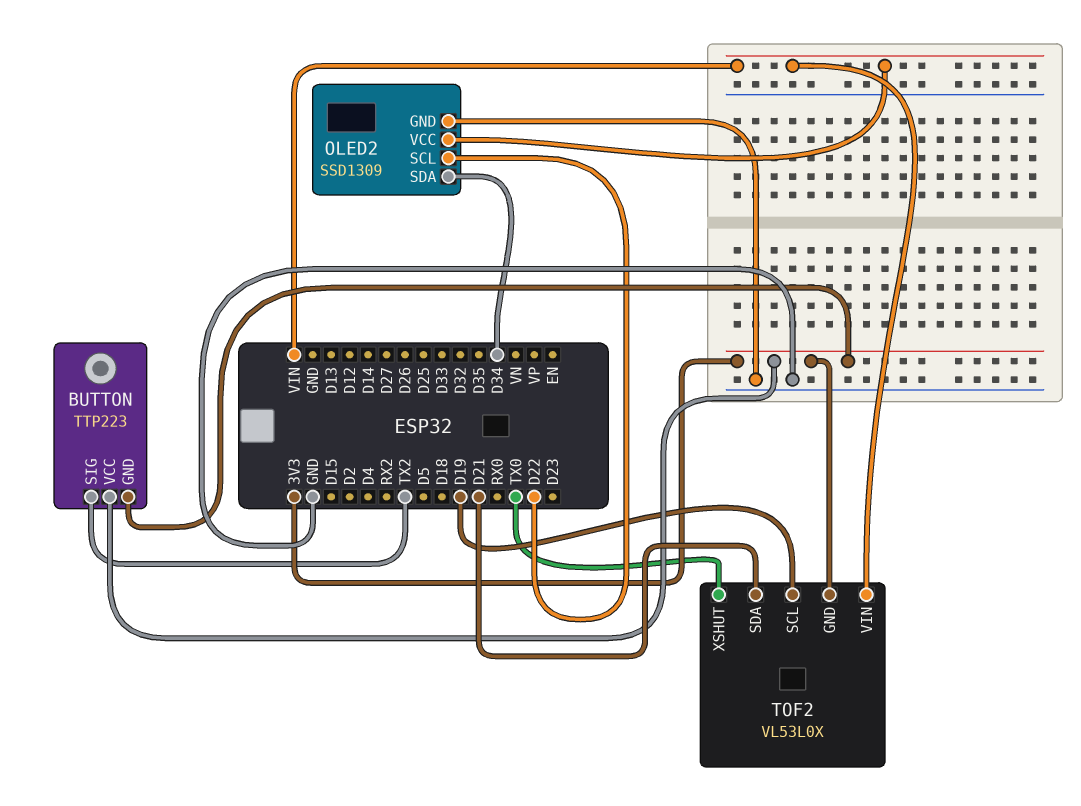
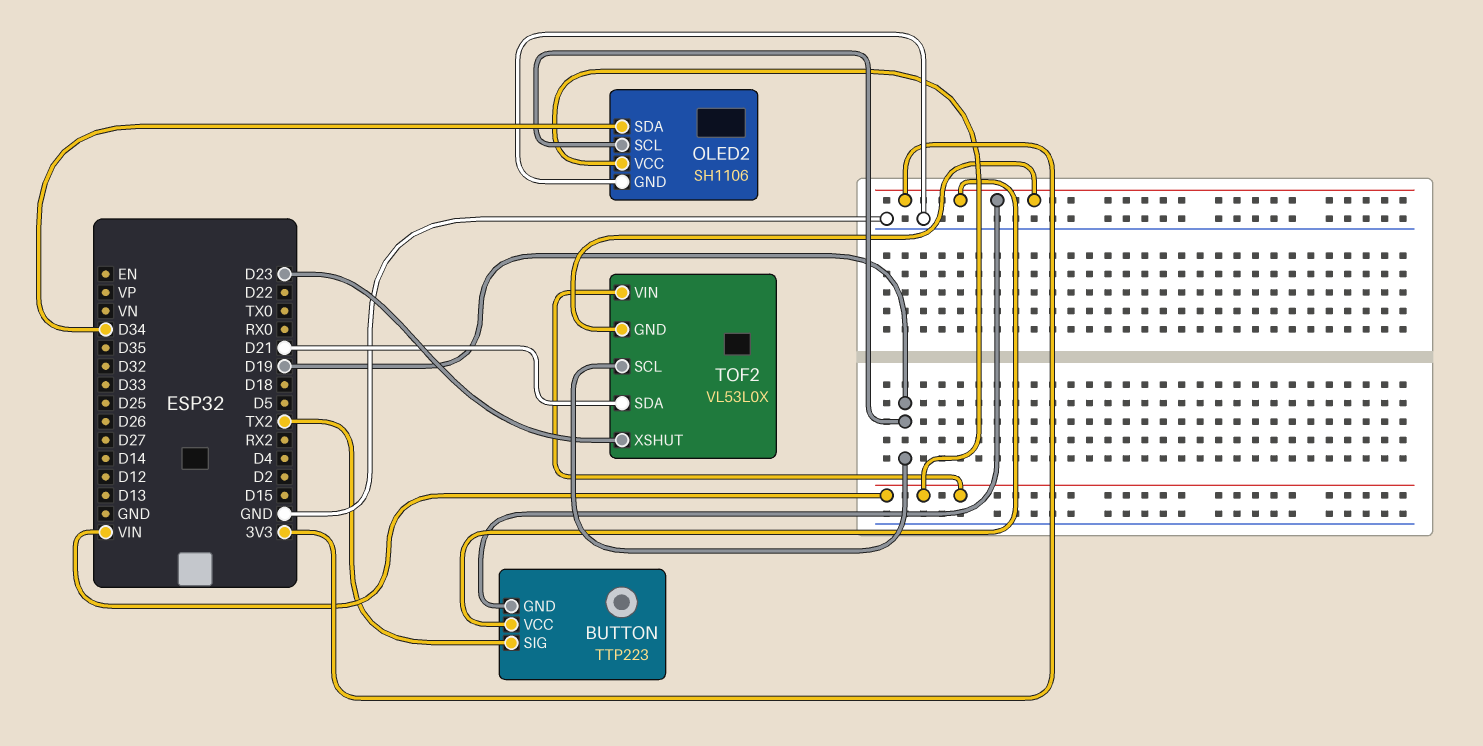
OLED2: SSD1309 -> SH1106
OLED2 pin SCL: D22 -> D19
TOF2 pin XSHUT: TX0 -> D23

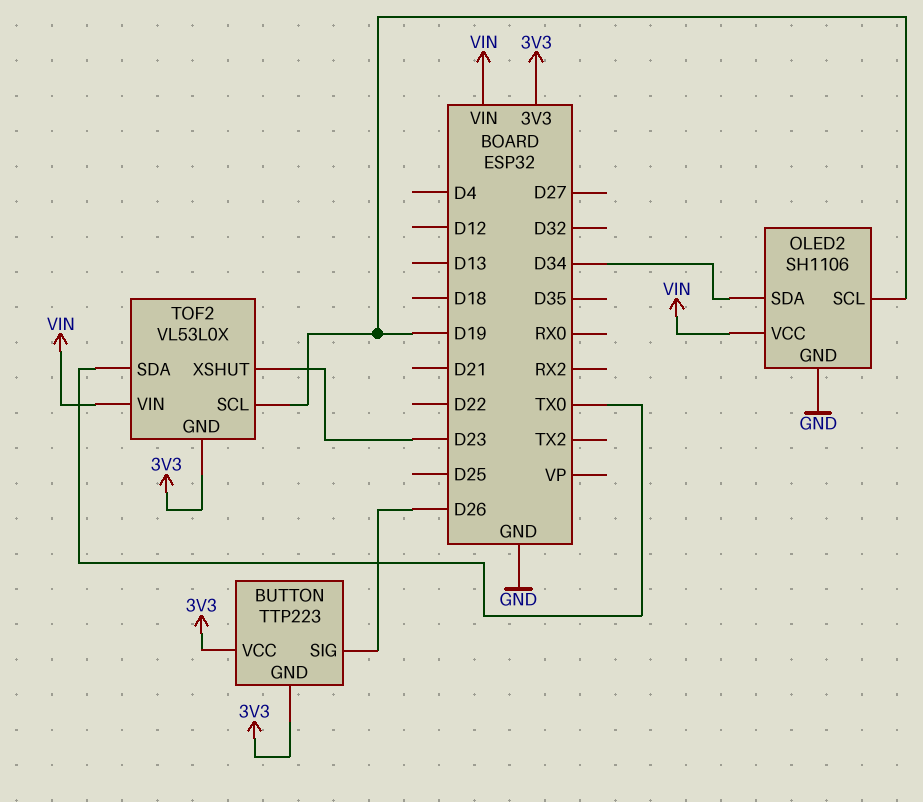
BUTTON pin SIG: TX2 -> D26
TOF2 pin SDA: D21 -> TX0

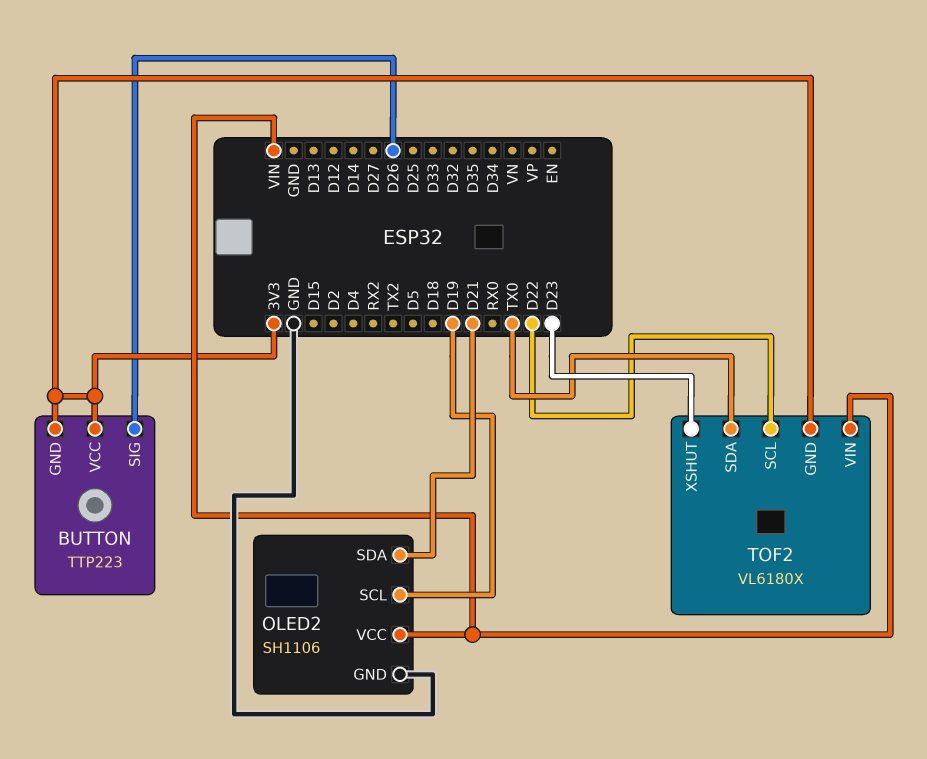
OLED2 pin SDA: D34 -> D21
TOF2: VL53L0X -> VL6180X
TOF2 pin SCL: D19 -> D22

